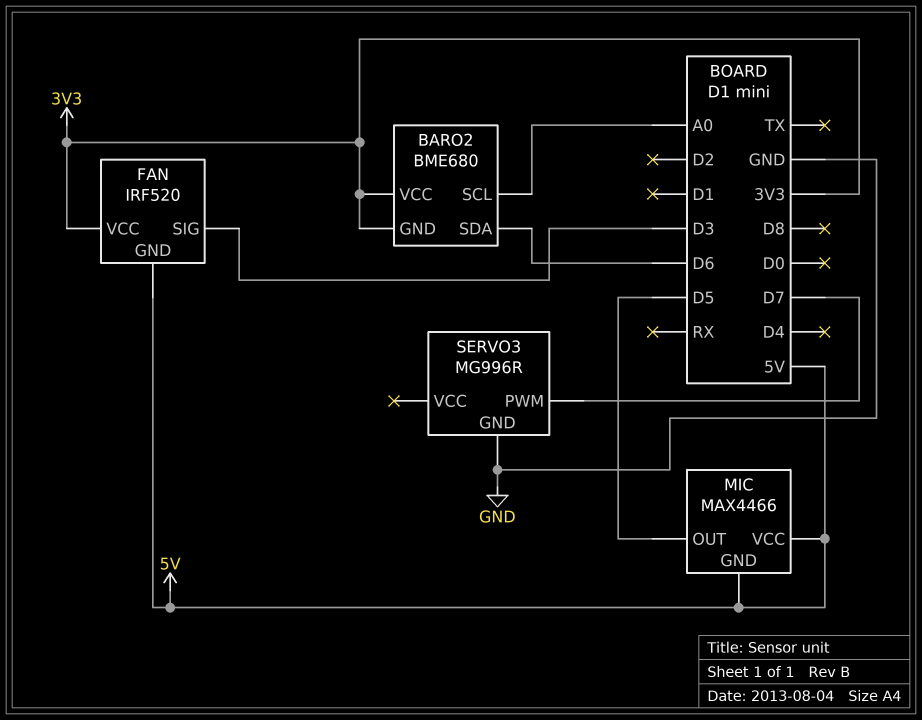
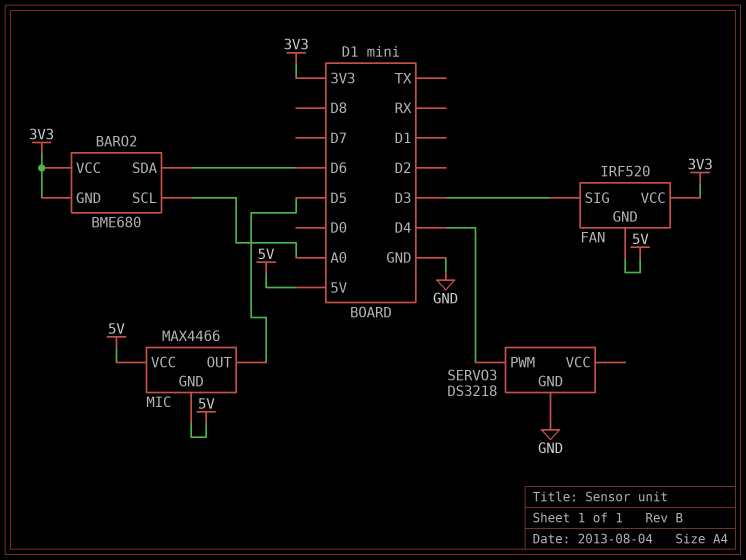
SERVO3: MG996R -> DS3218
SERVO3 pin PWM: D7 -> D4

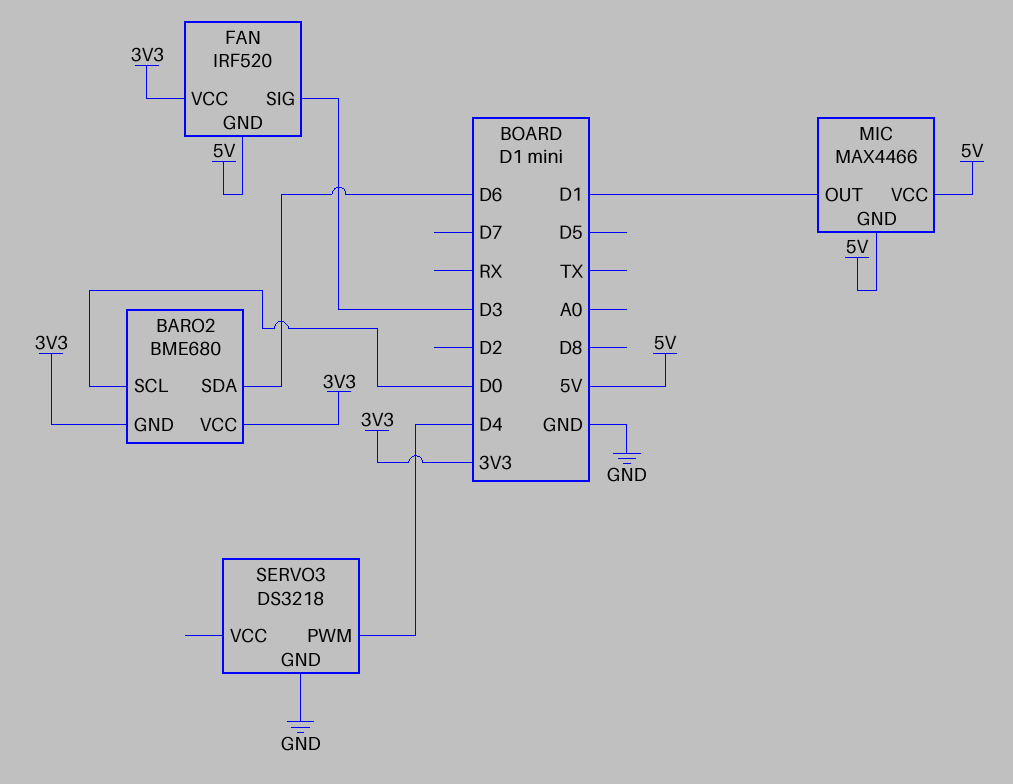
BARO2 pin SCL: A0 -> D0
MIC pin OUT: D5 -> D1

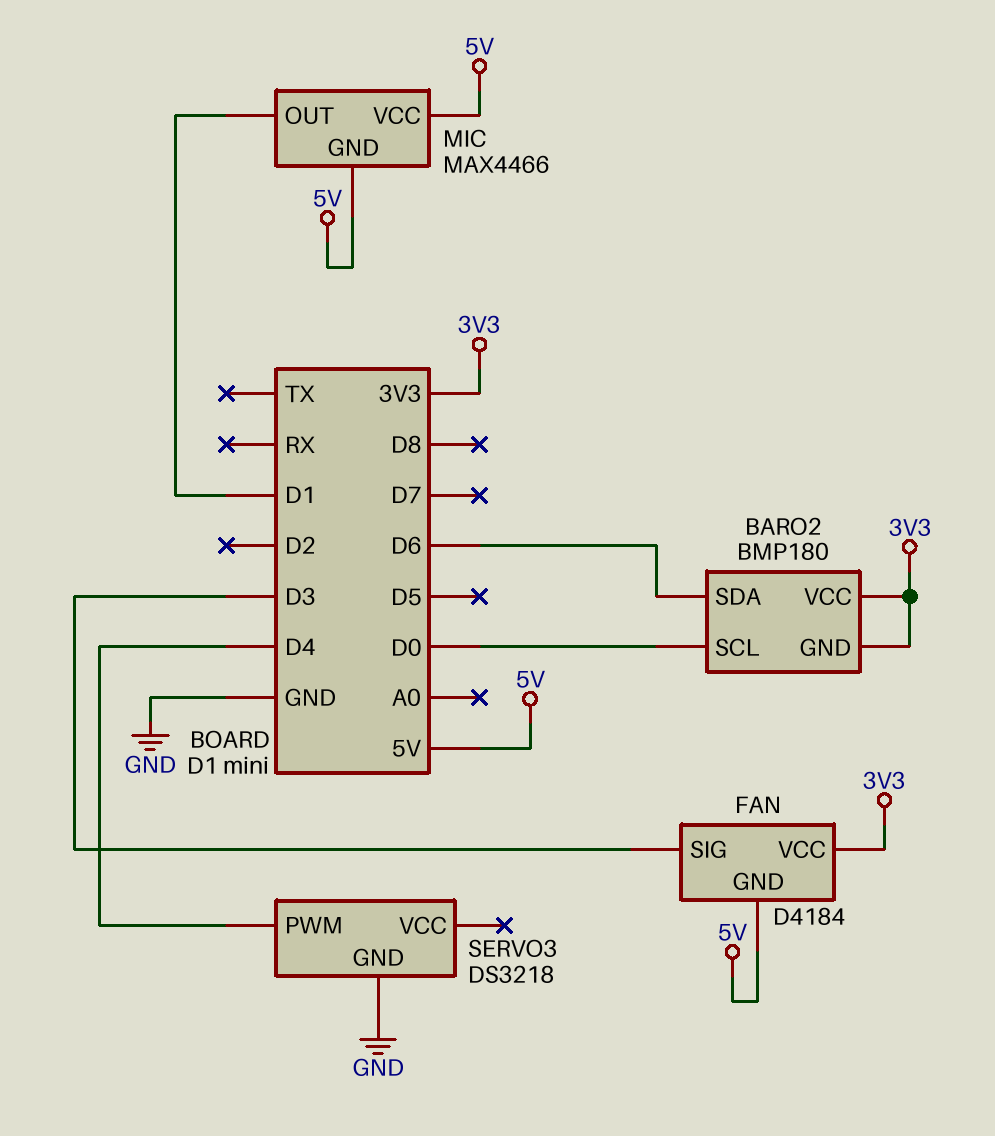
BARO2: BME680 -> BMP180
FAN: IRF520 -> D4184

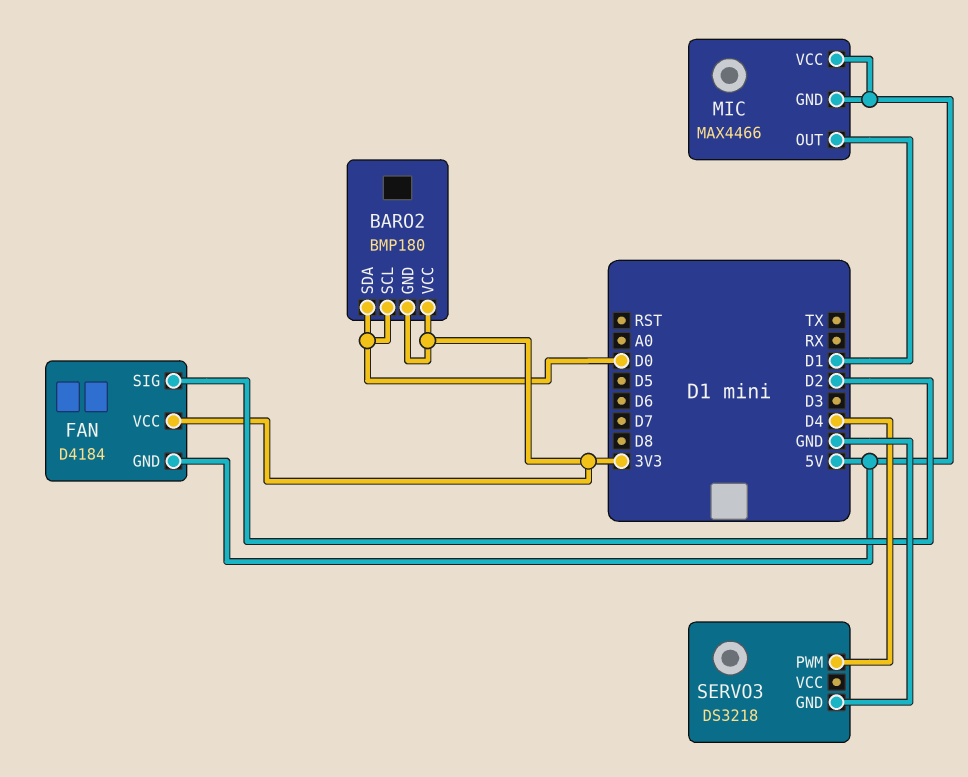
BARO2 pin SDA: D6 -> D0
FAN pin SIG: D3 -> D2

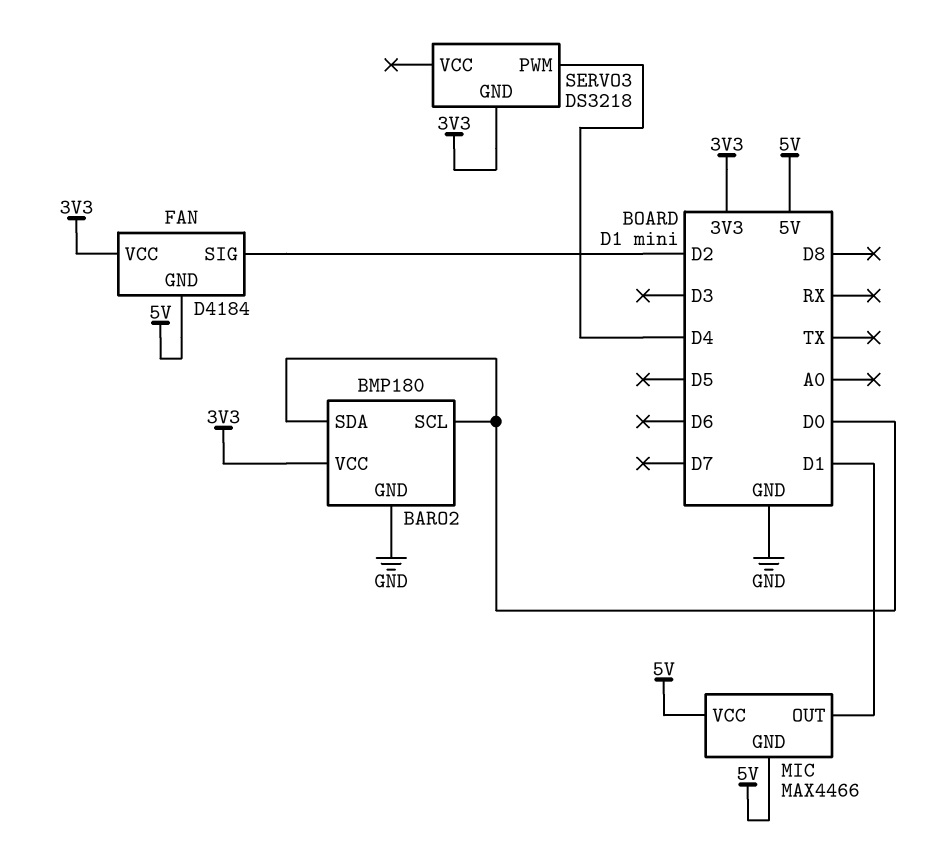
BARO2 pin GND: 3V3 -> GND
SERVO3 pin GND: GND -> 3V3

